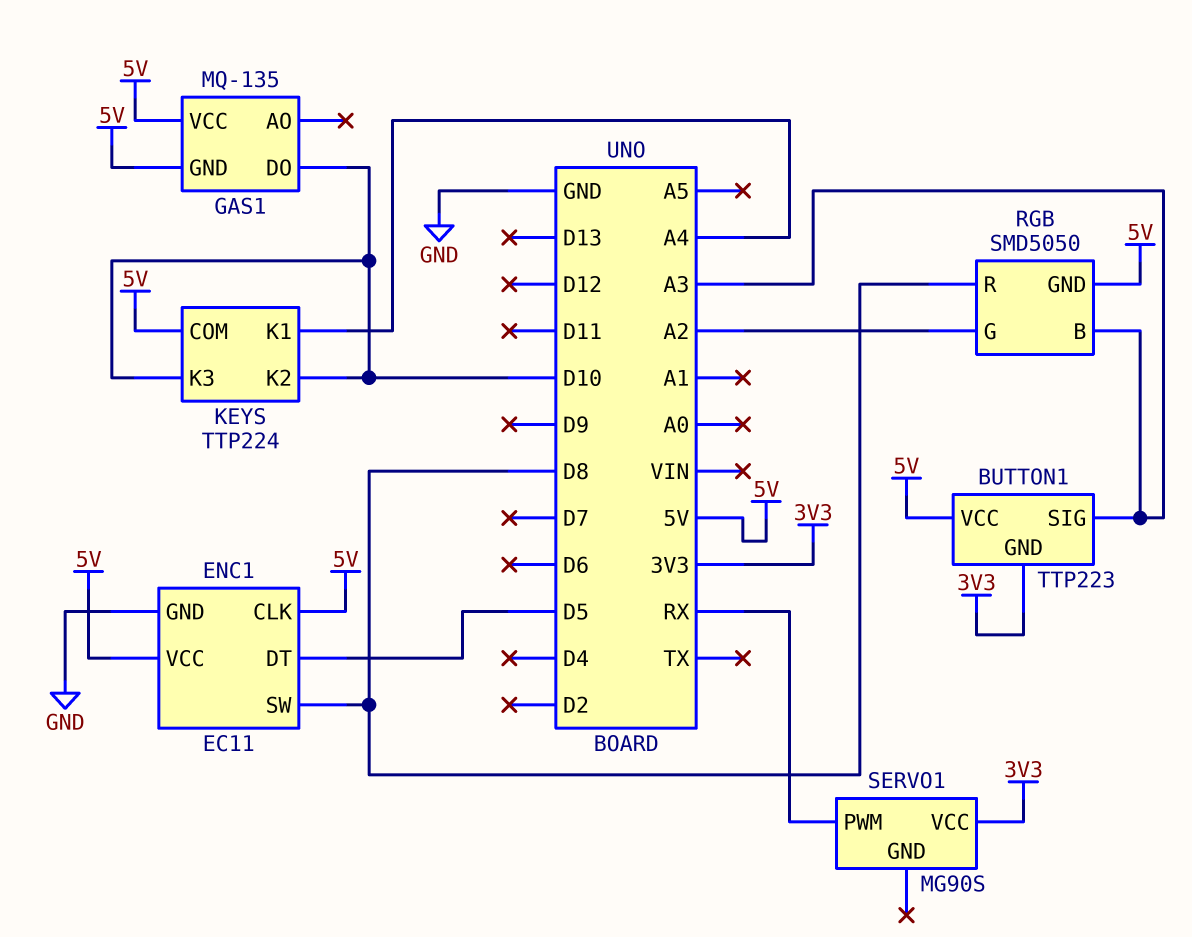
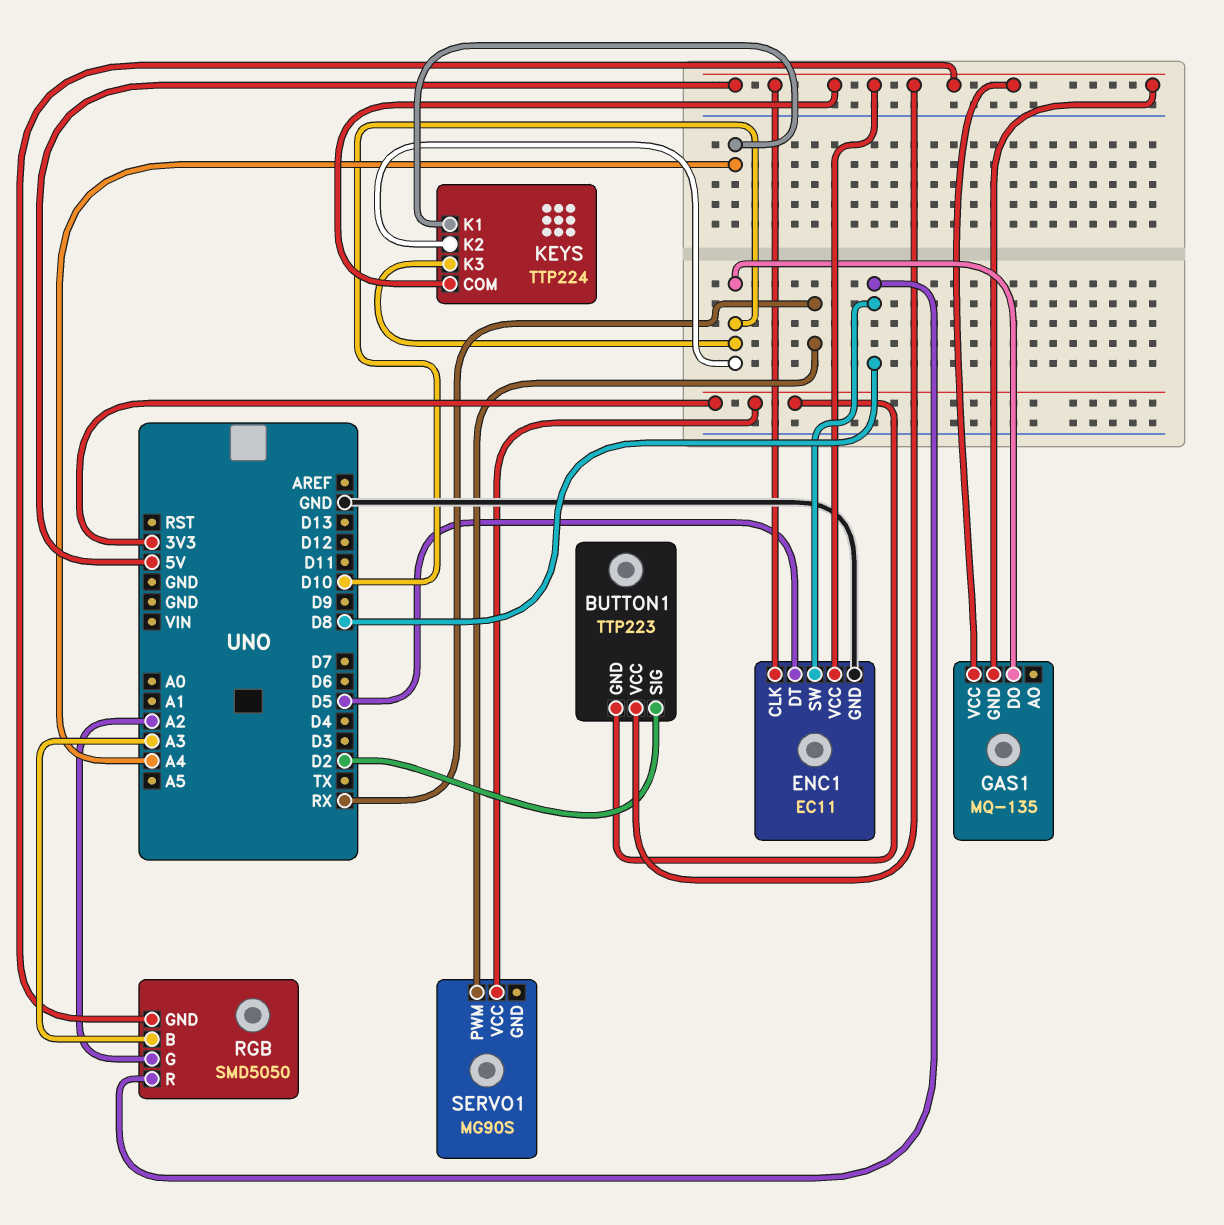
BUTTON1 pin SIG: A3 -> D2

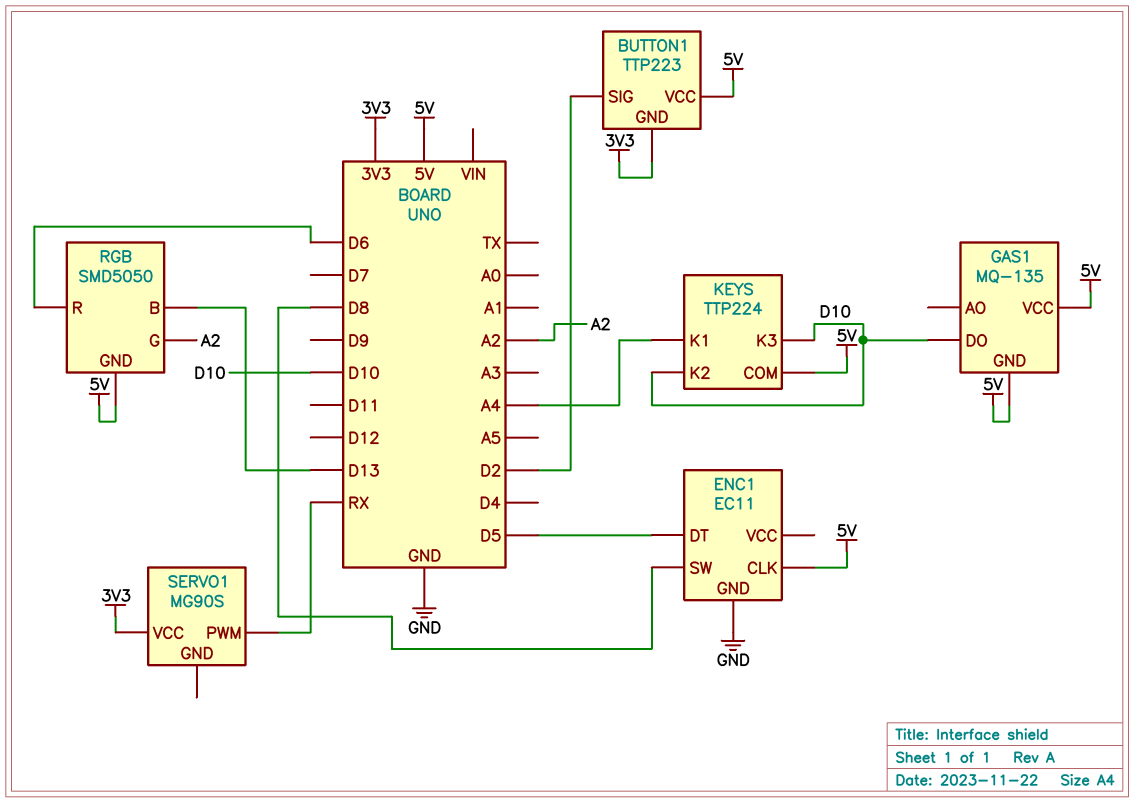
ENC1 pin VCC: 5V -> none
RGB pin B: A3 -> D13
RGB pin R: D8 -> D6

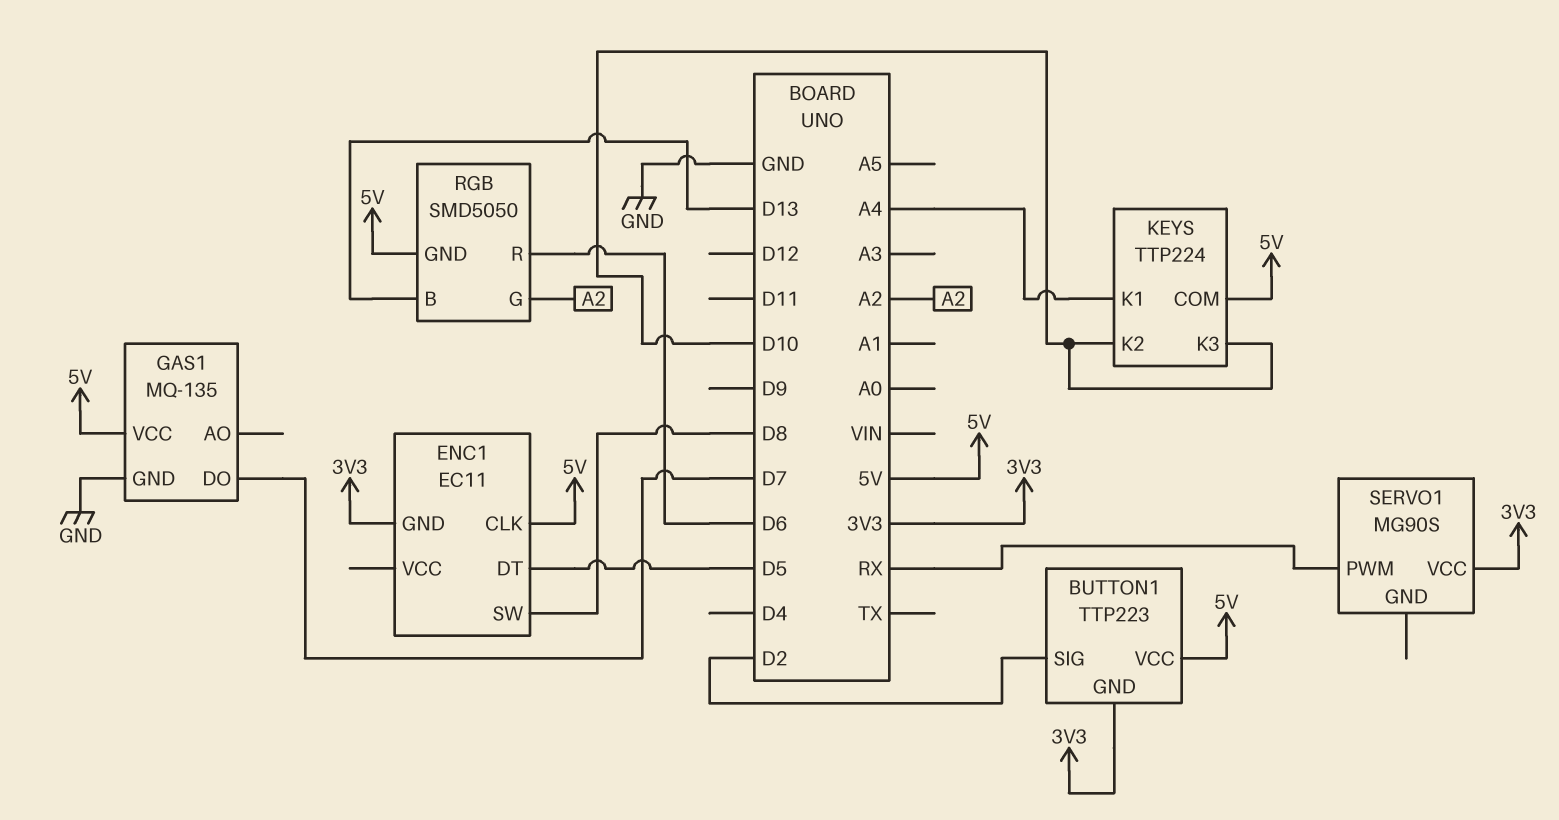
ENC1 pin GND: GND -> 3V3
GAS1 pin DO: D10 -> D7
GAS1 pin GND: 5V -> GND

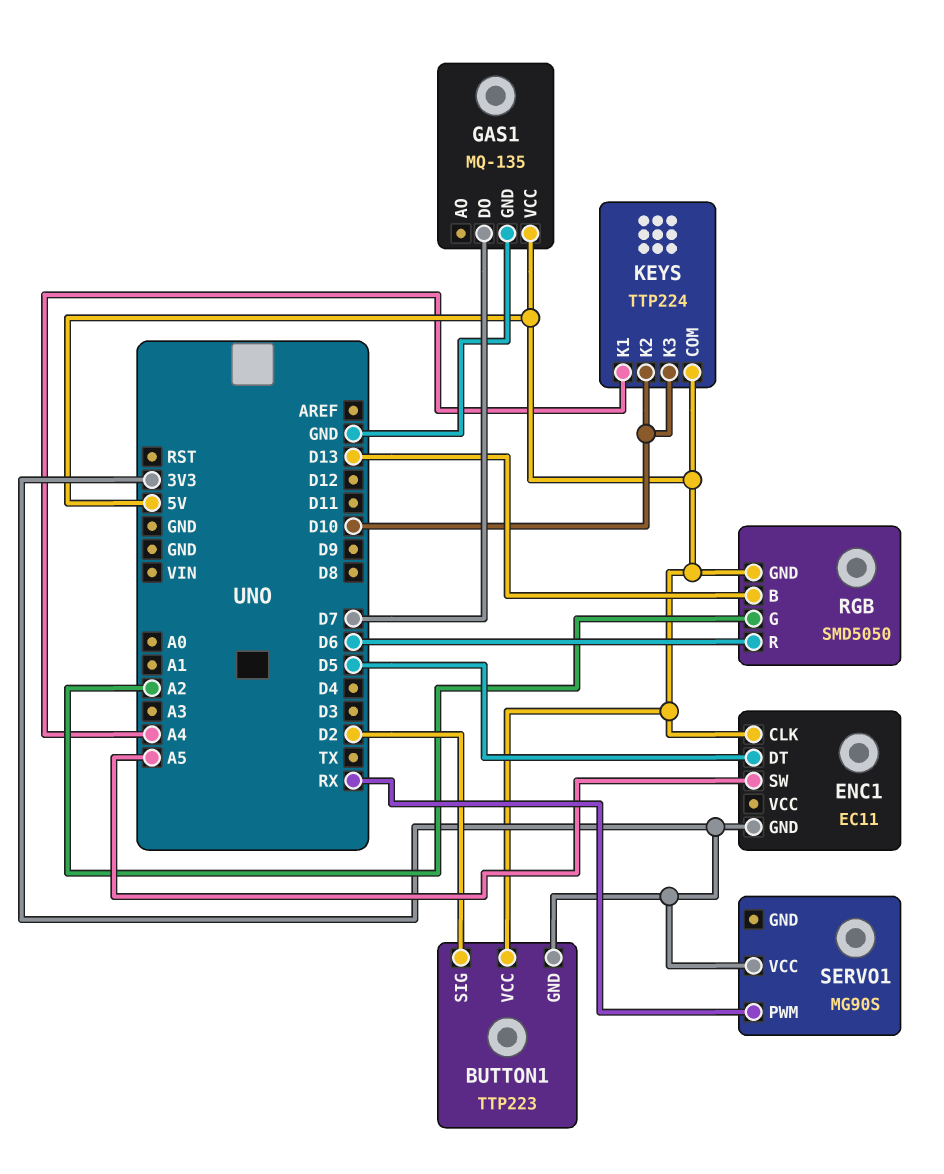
ENC1 pin SW: D8 -> A5

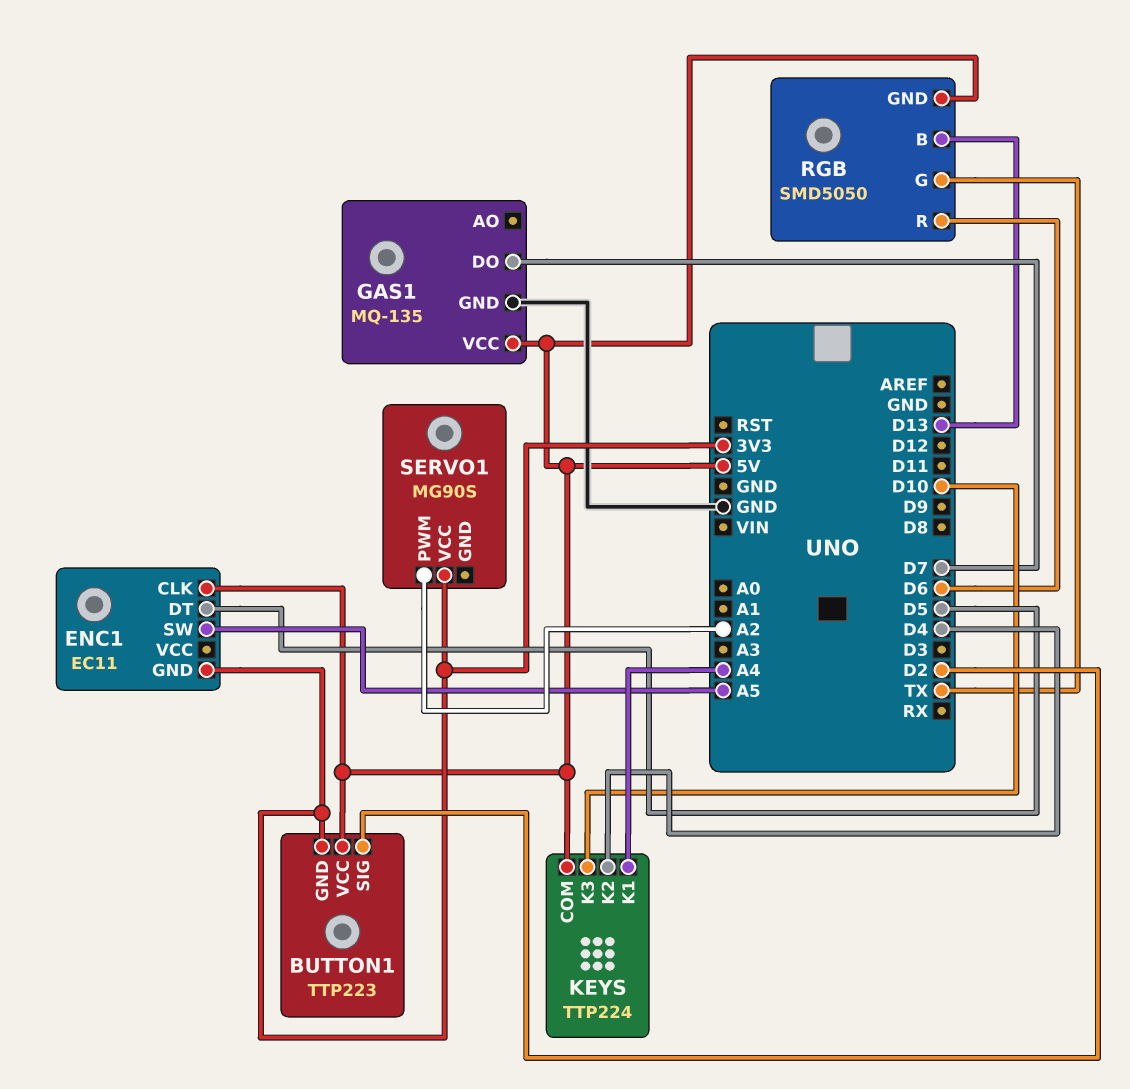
KEYS pin K2: D10 -> D4
RGB pin G: A2 -> TX
SERVO1 pin PWM: RX -> A2

